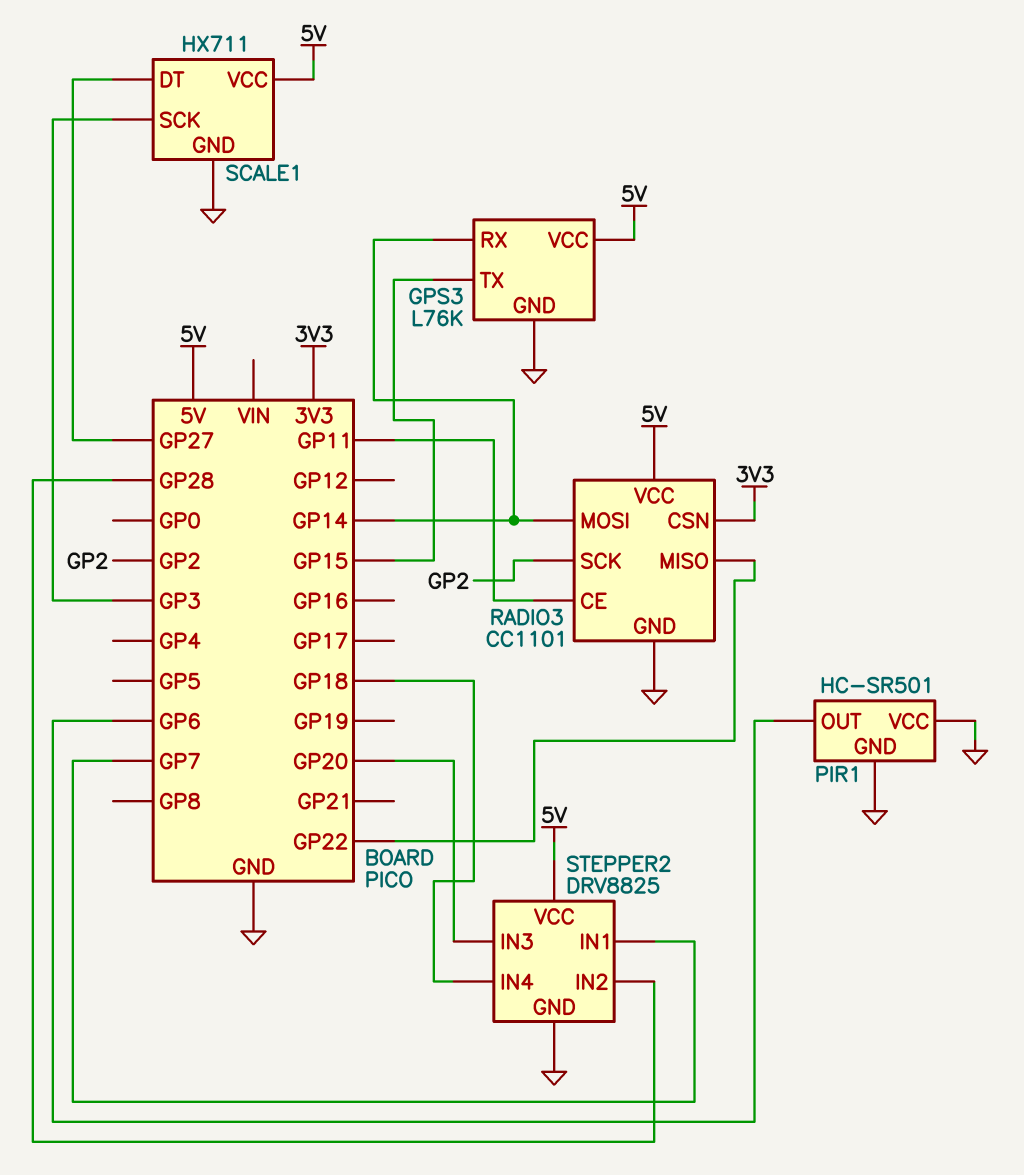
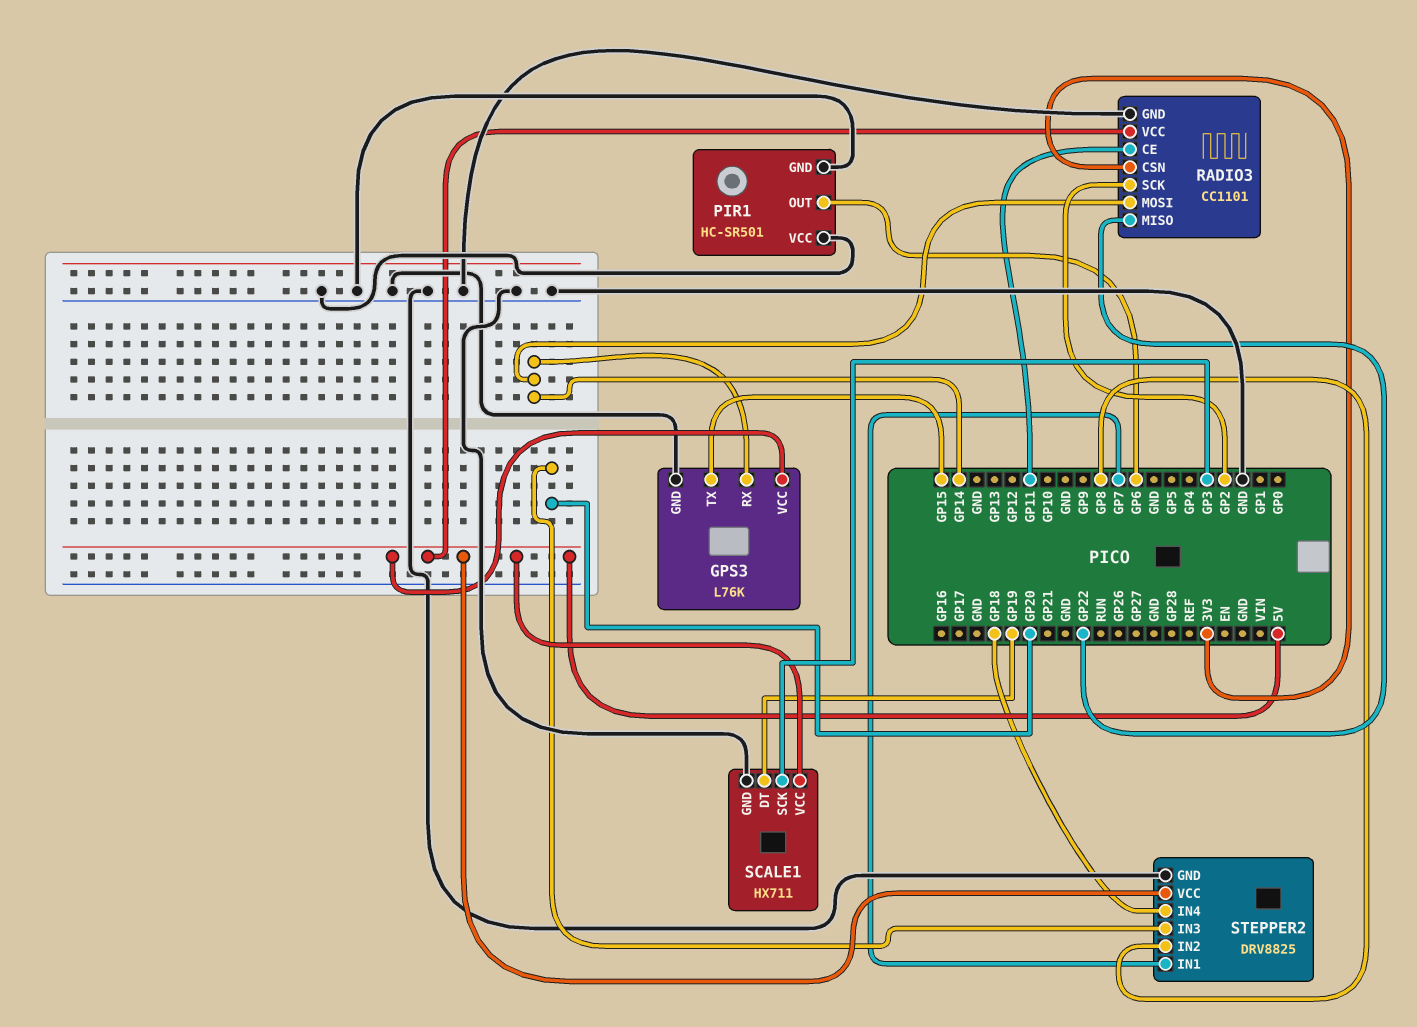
SCALE1 pin DT: GP27 -> GP19
STEPPER2 pin IN2: GP28 -> GP8

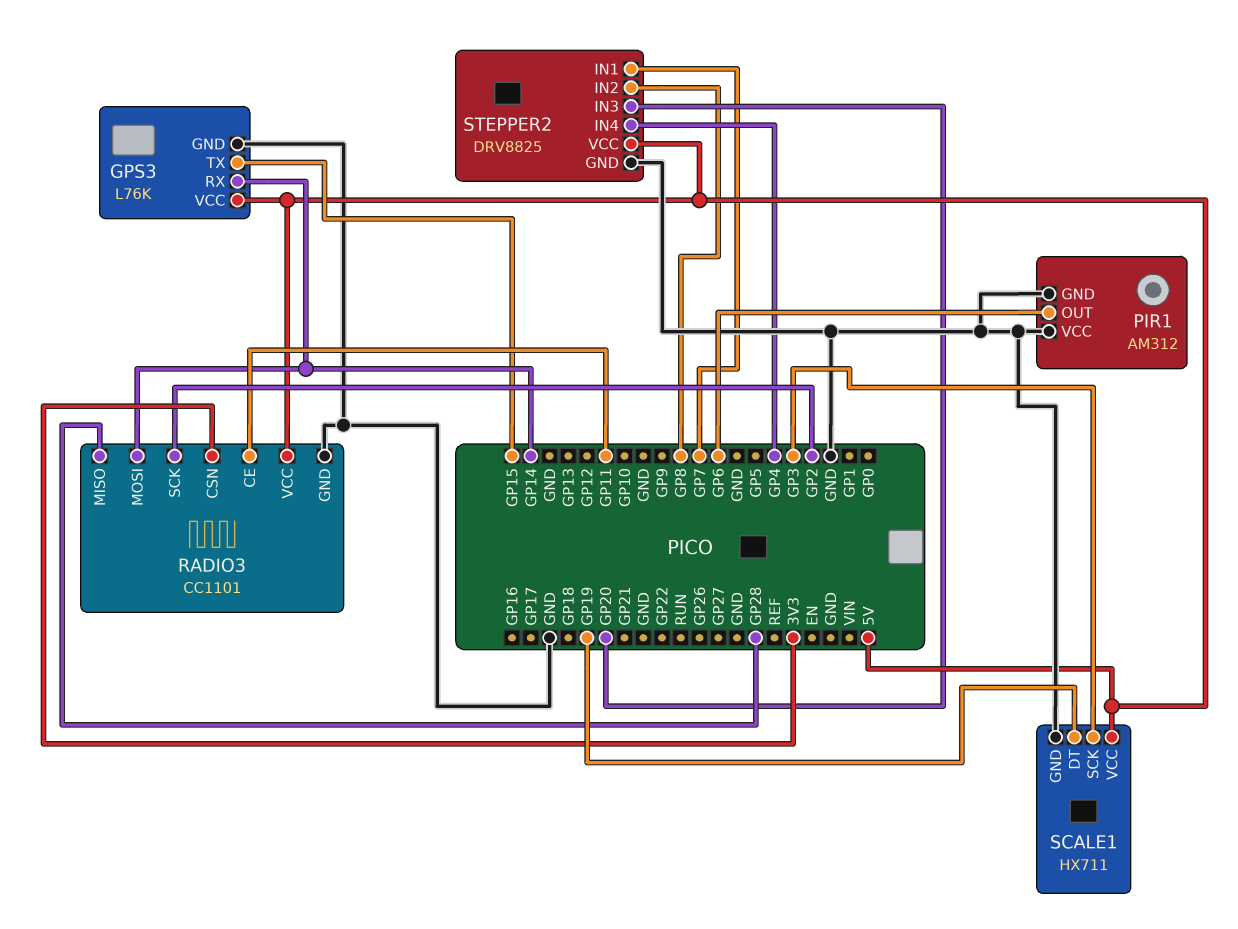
PIR1: HC-SR501 -> AM312
RADIO3 pin MISO: GP22 -> GP28
STEPPER2 pin IN4: GP18 -> GP4

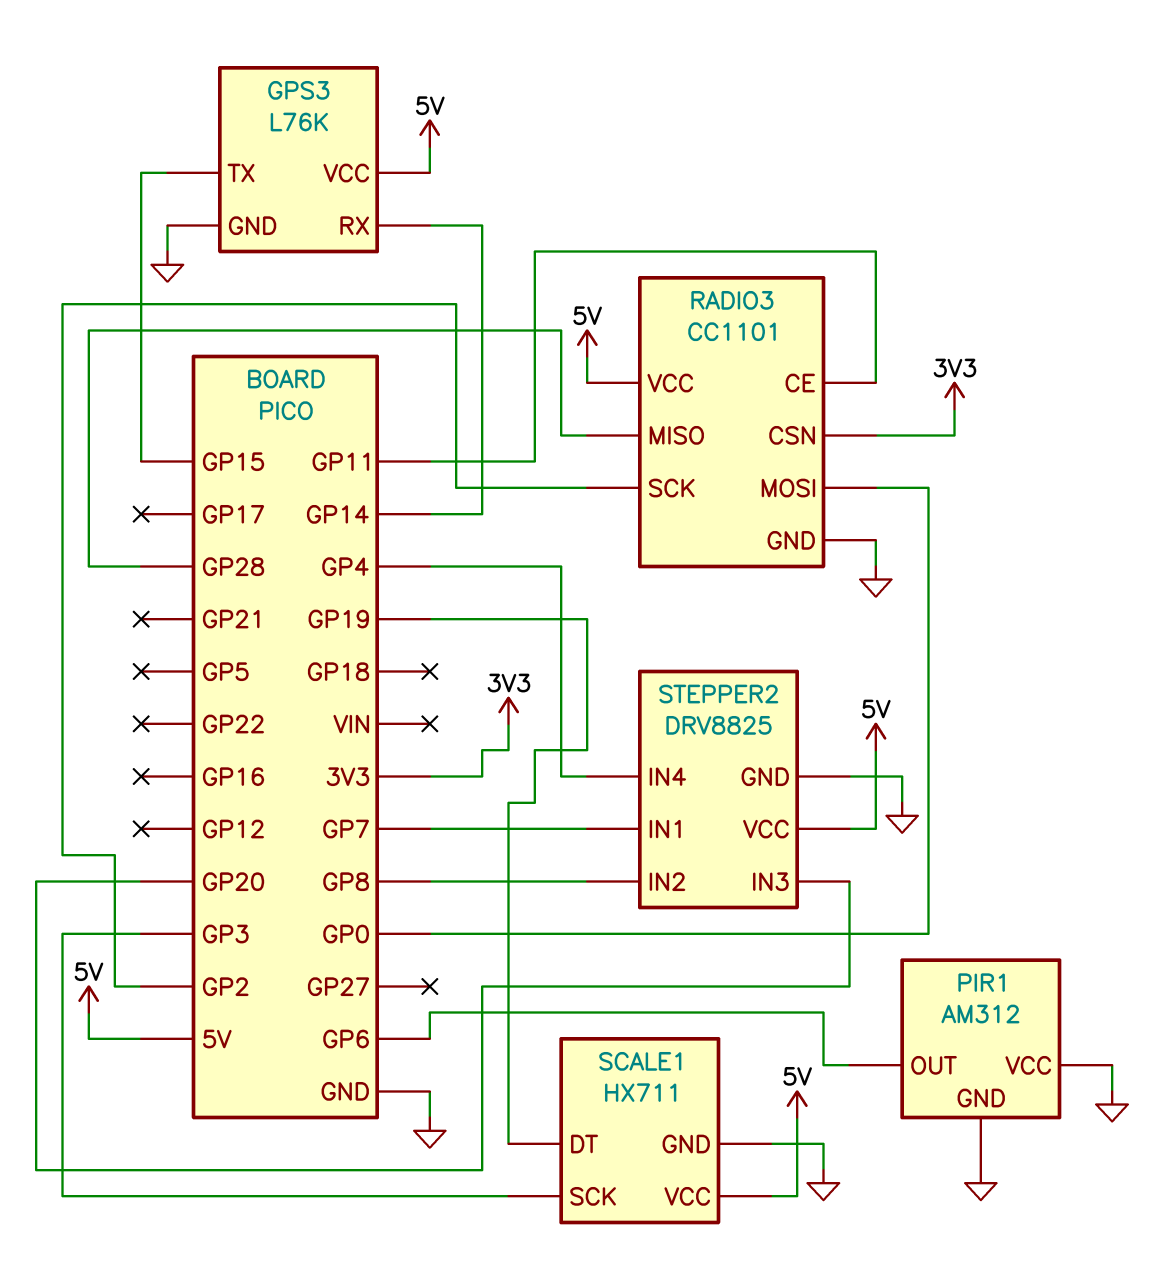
RADIO3 pin MOSI: GP14 -> GP0

